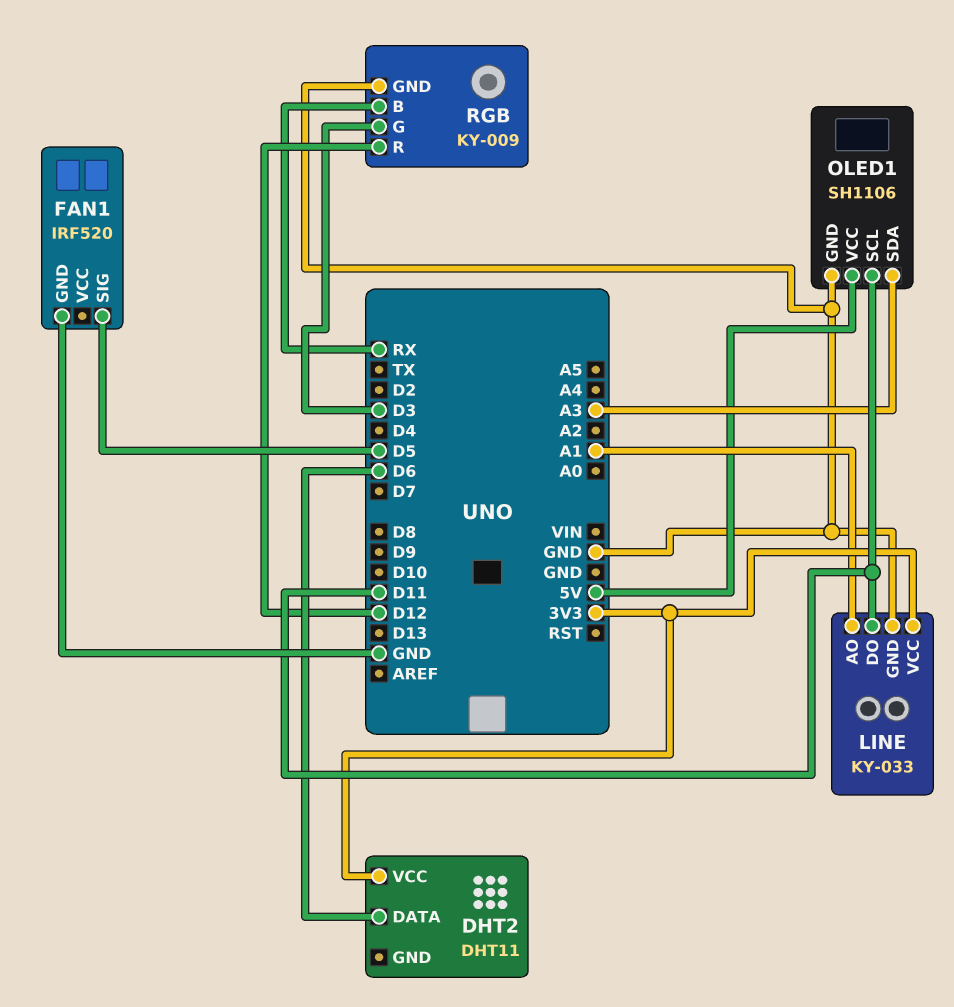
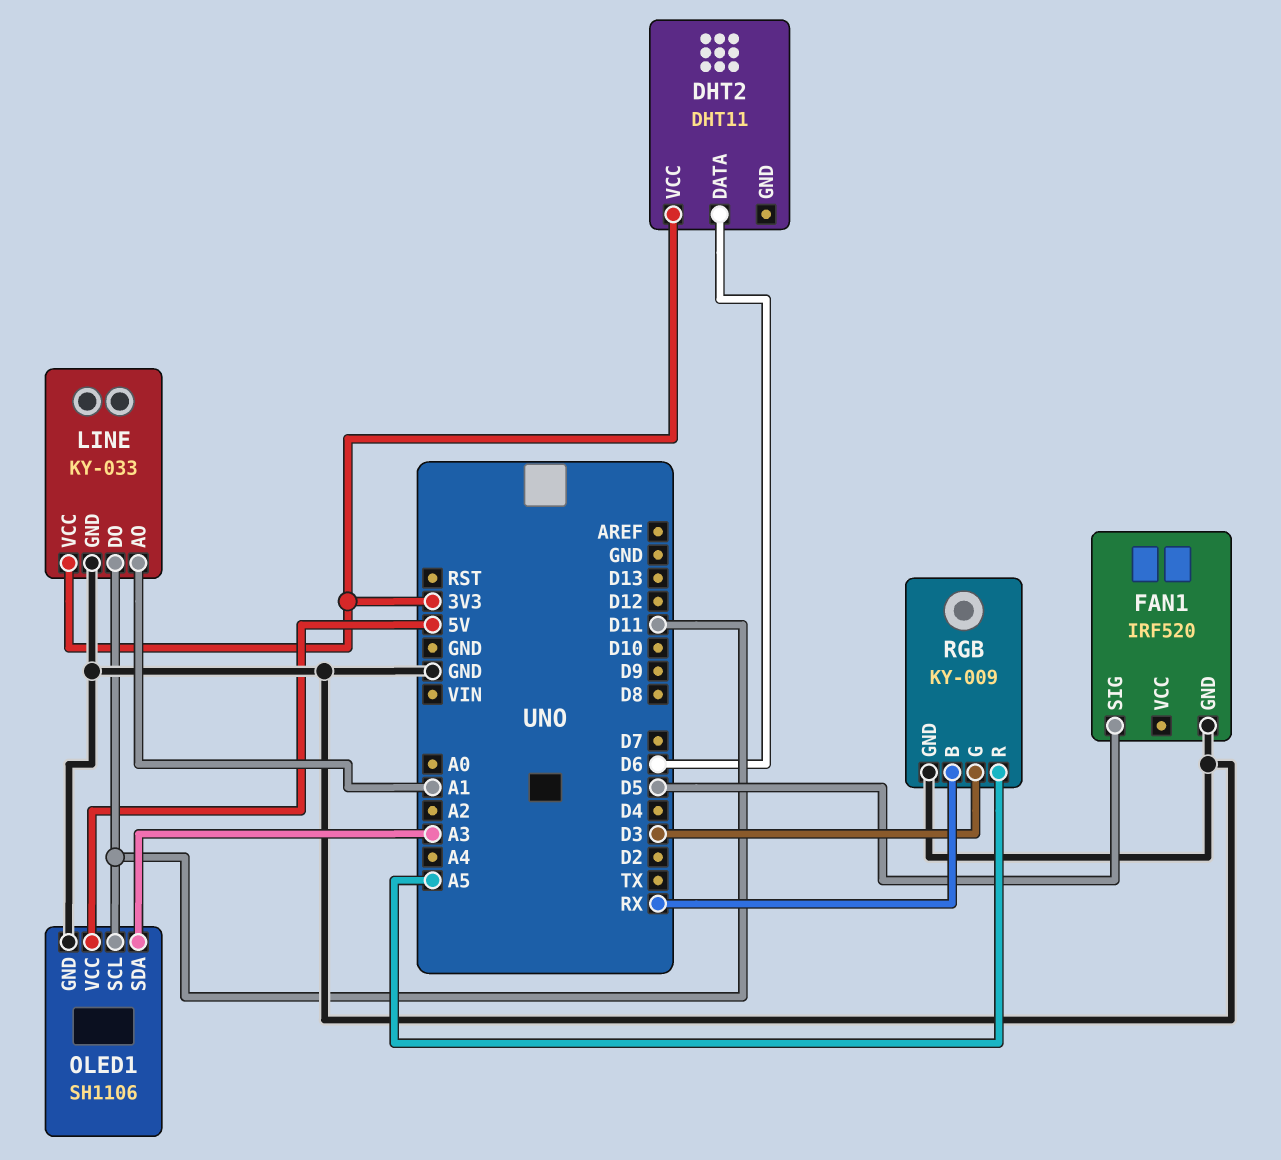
RGB pin R: D12 -> A5

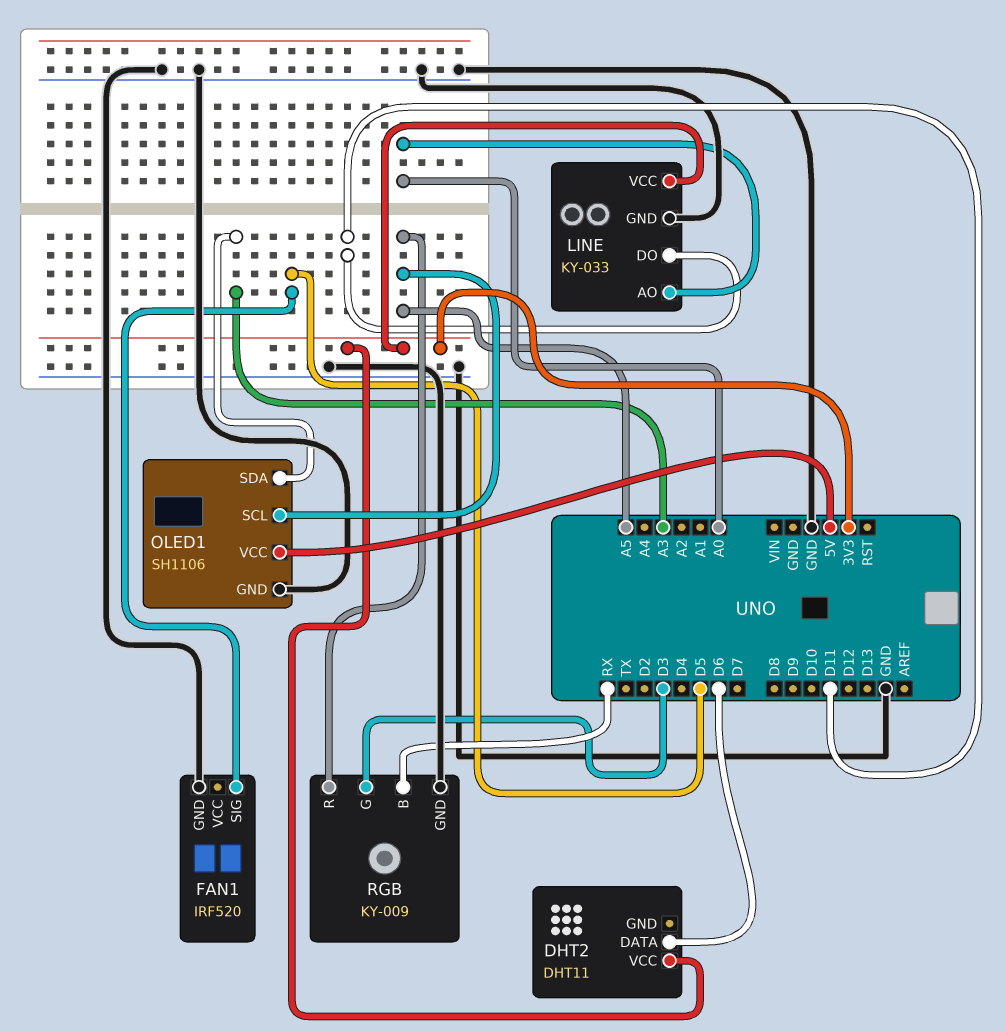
LINE pin AO: A1 -> A0
OLED1 pin SCL: D11 -> A5

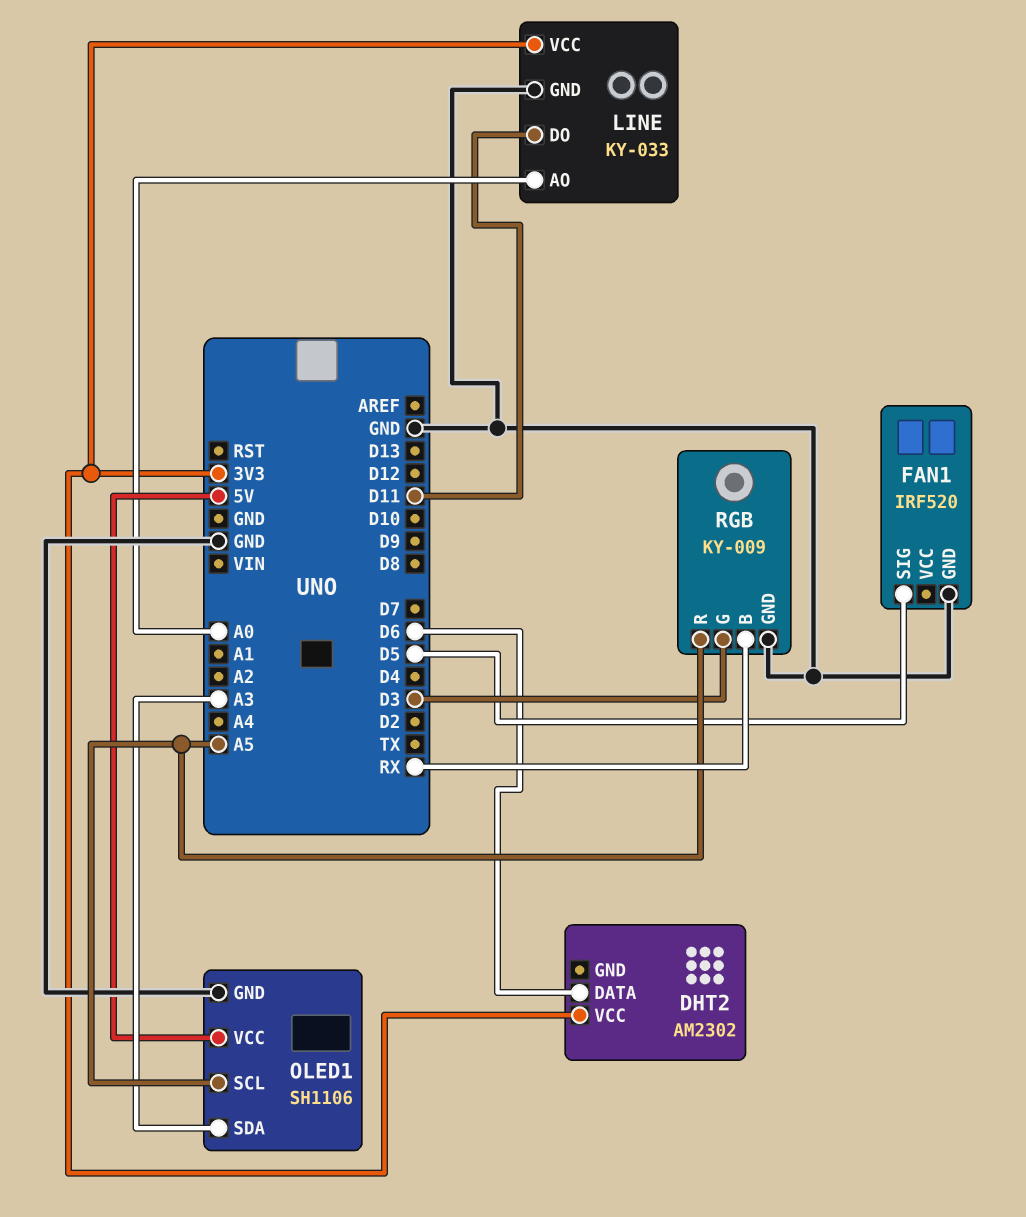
DHT2: DHT11 -> AM2302

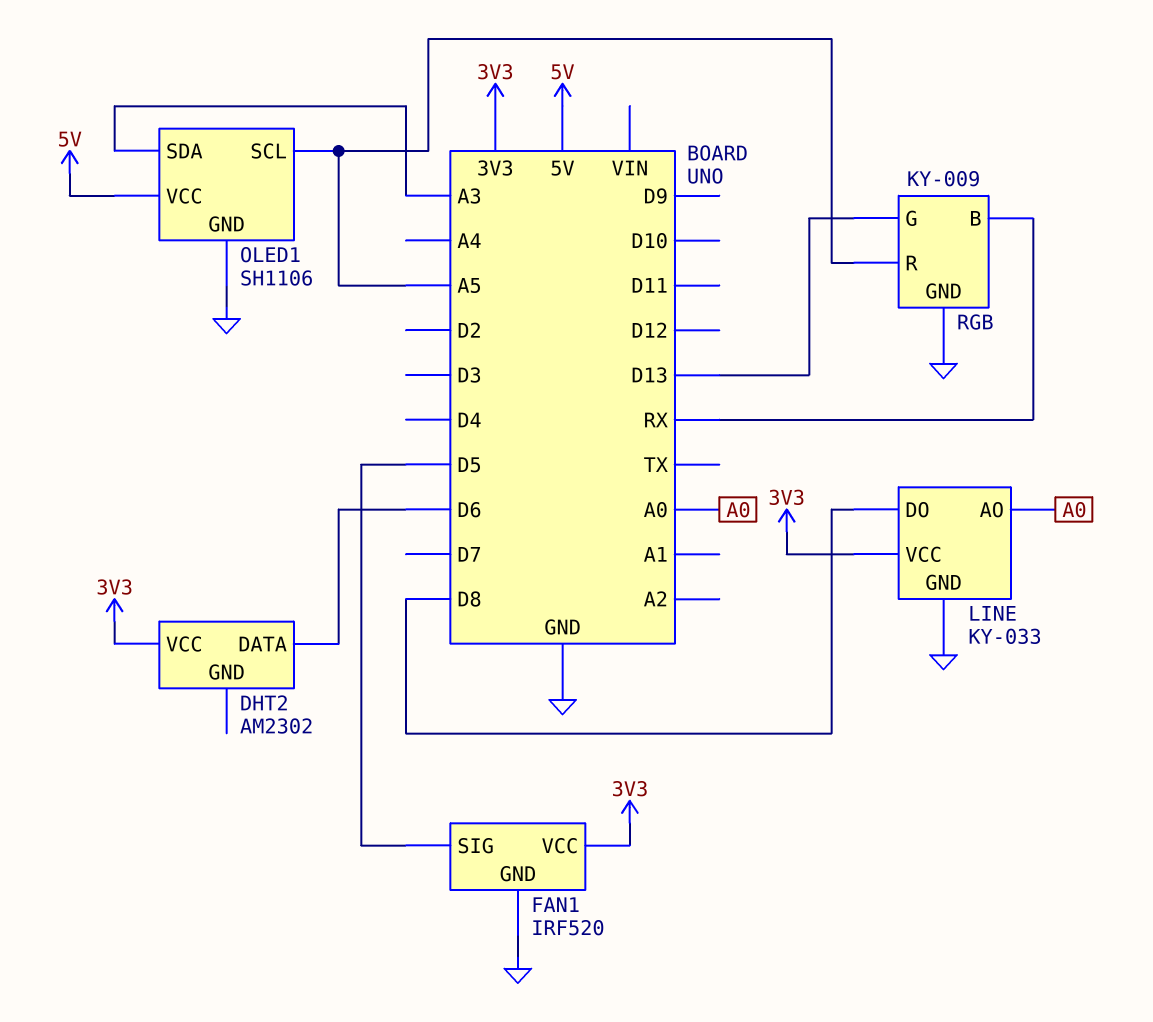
FAN1 pin VCC: none -> 3V3
LINE pin DO: D11 -> D8
RGB pin G: D3 -> D13

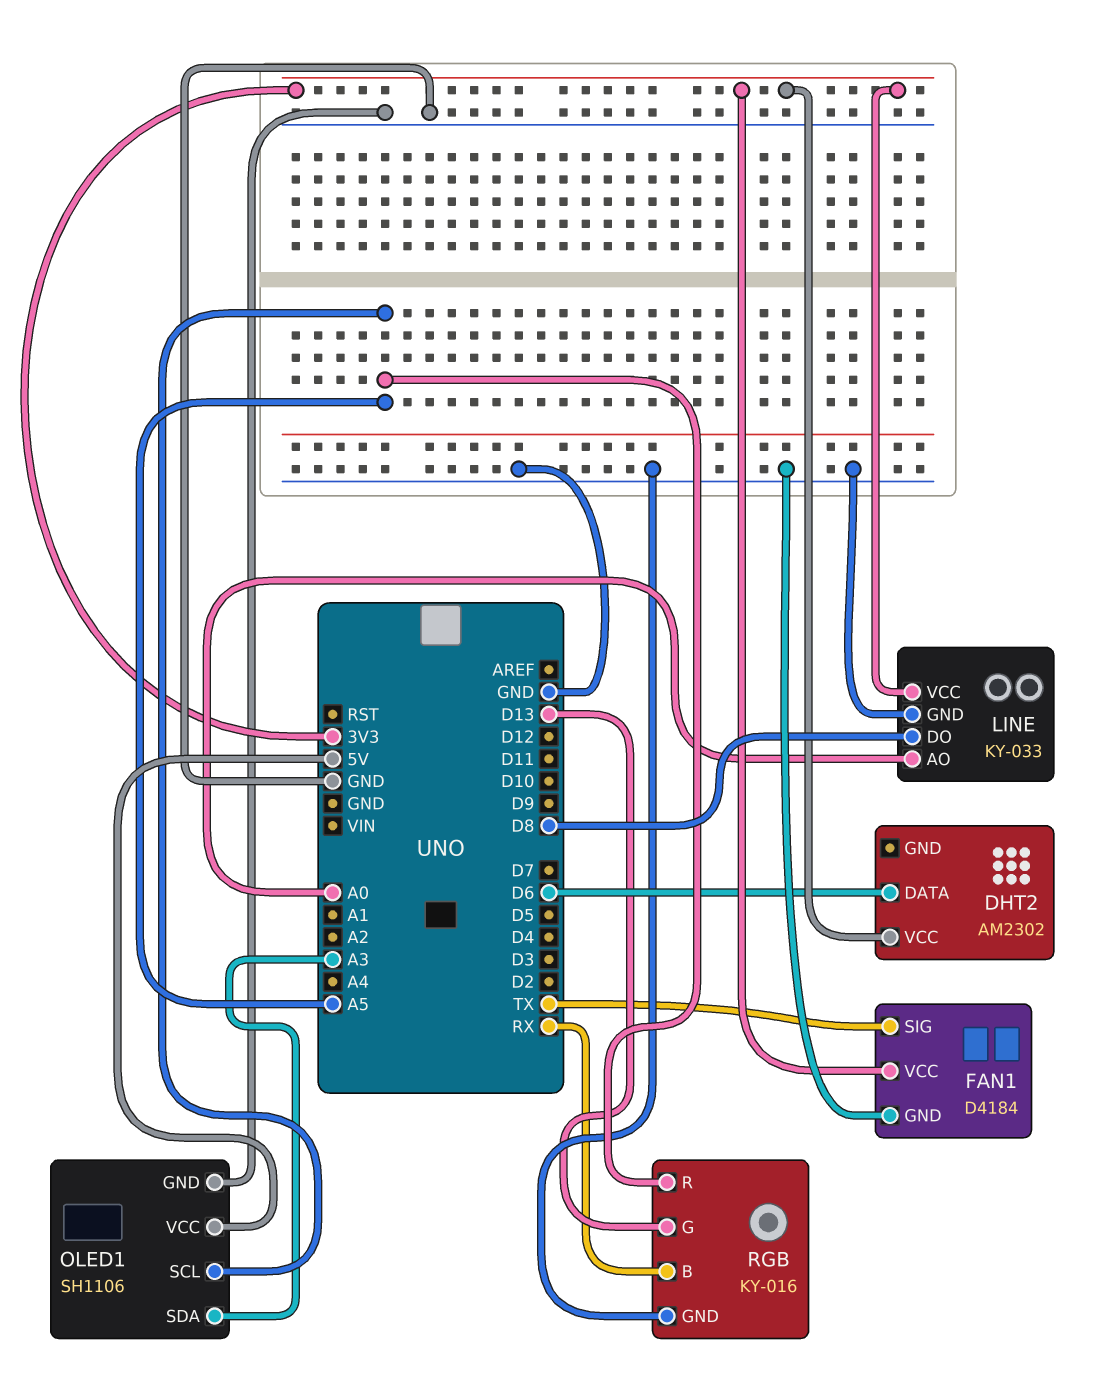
FAN1: IRF520 -> D4184
FAN1 pin SIG: D5 -> TX
RGB: KY-009 -> KY-016

